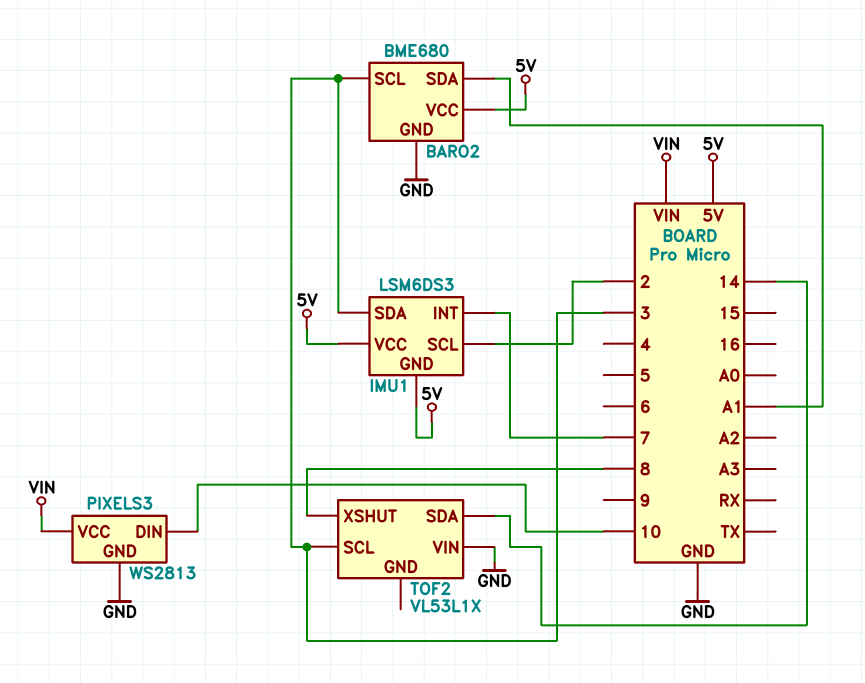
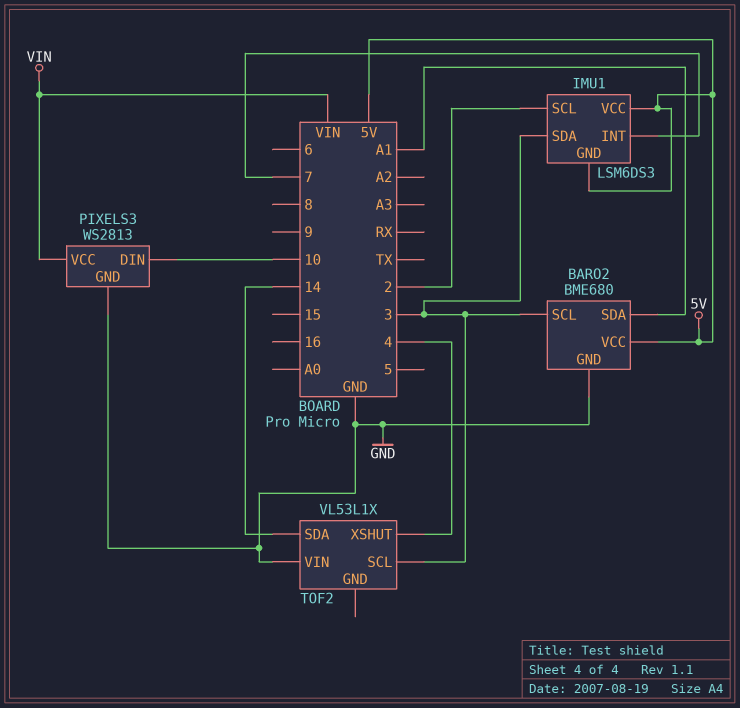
TOF2 pin XSHUT: 8 -> 4

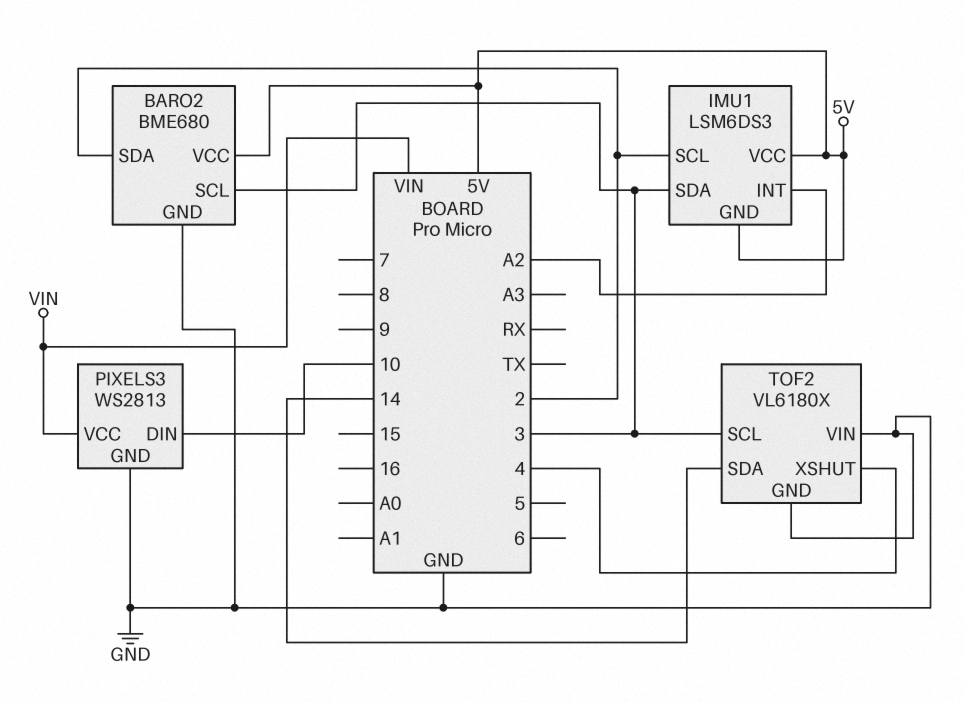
BARO2 pin SDA: A1 -> 2
IMU1 pin INT: 7 -> A2
TOF2: VL53L1X -> VL6180X
TOF2 pin GND: none -> GND

